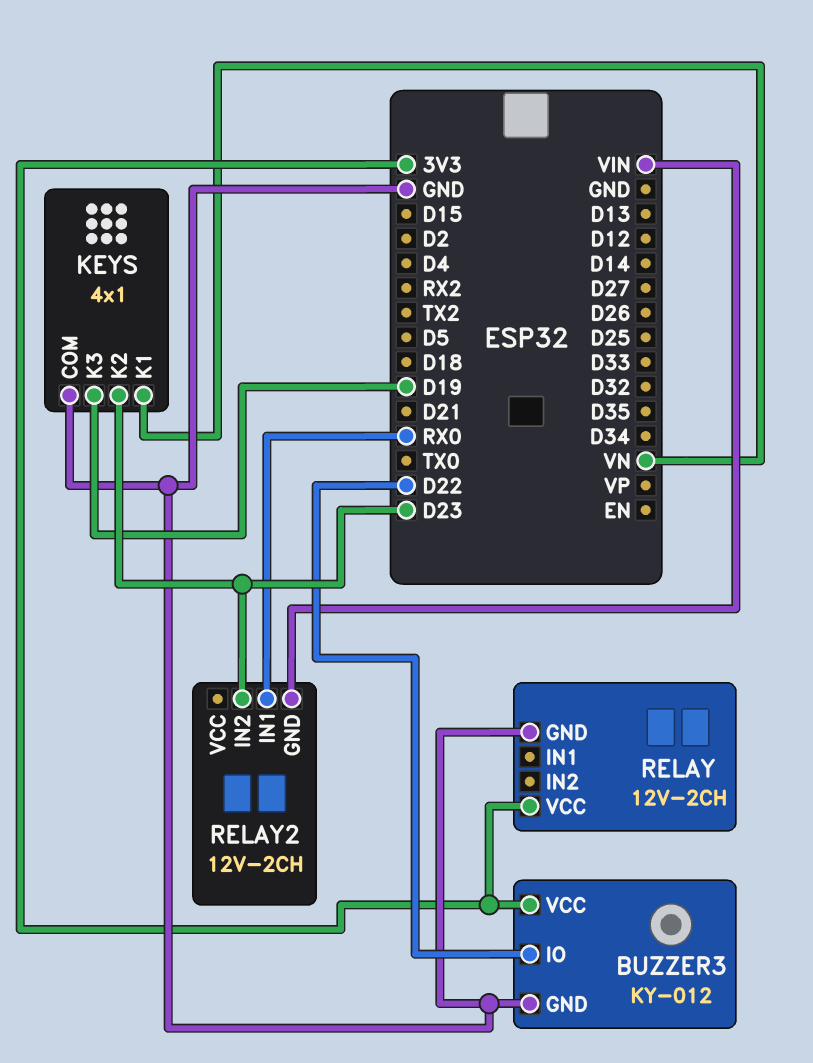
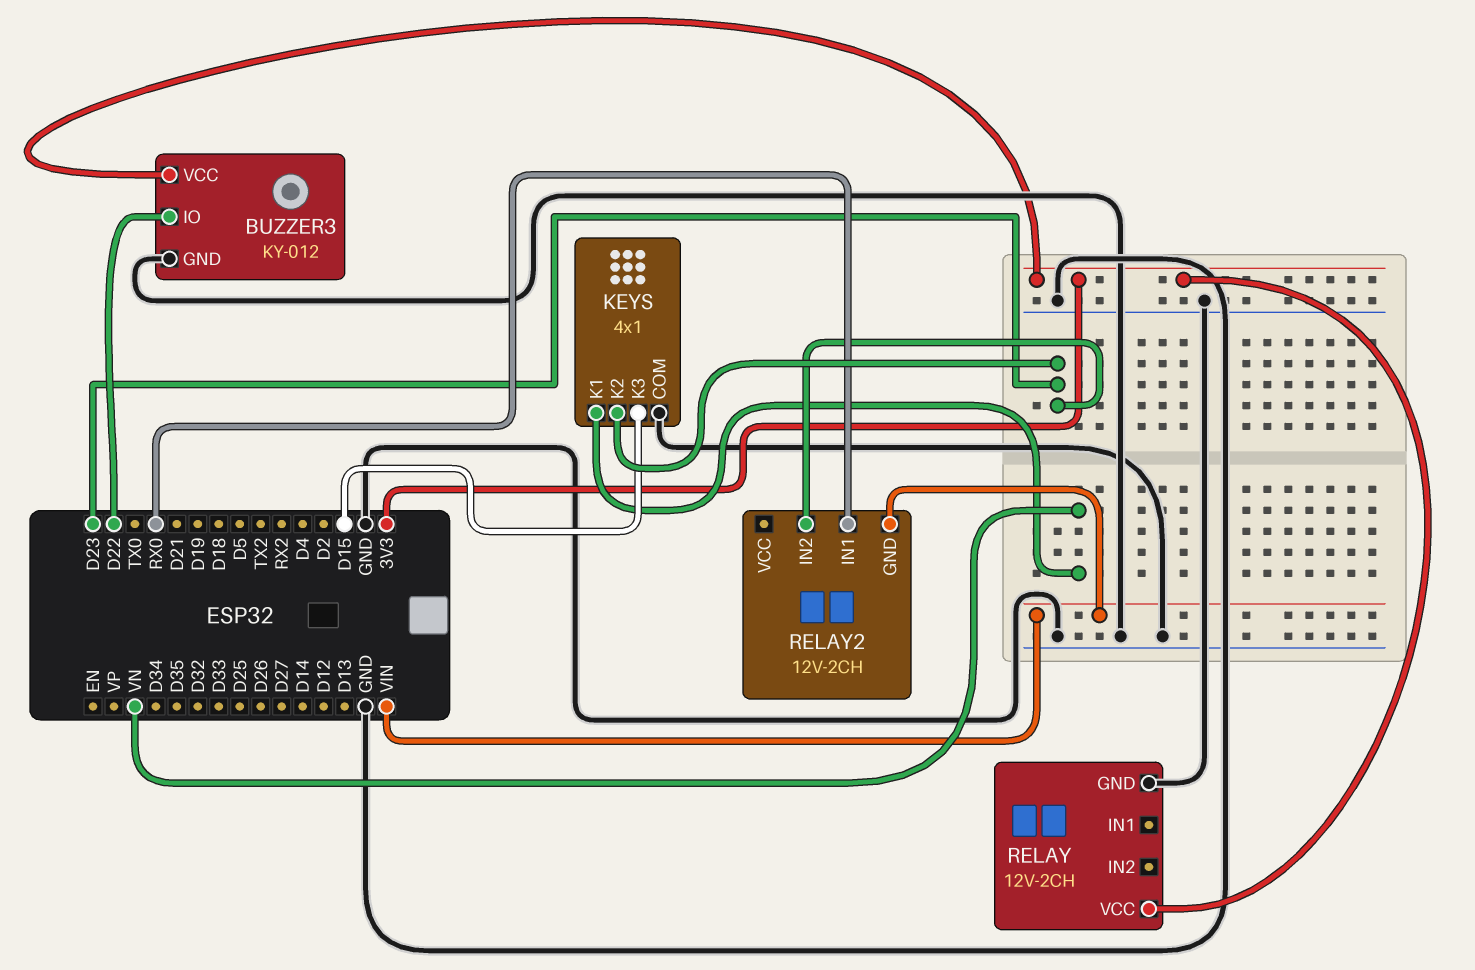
KEYS pin K3: D19 -> D15

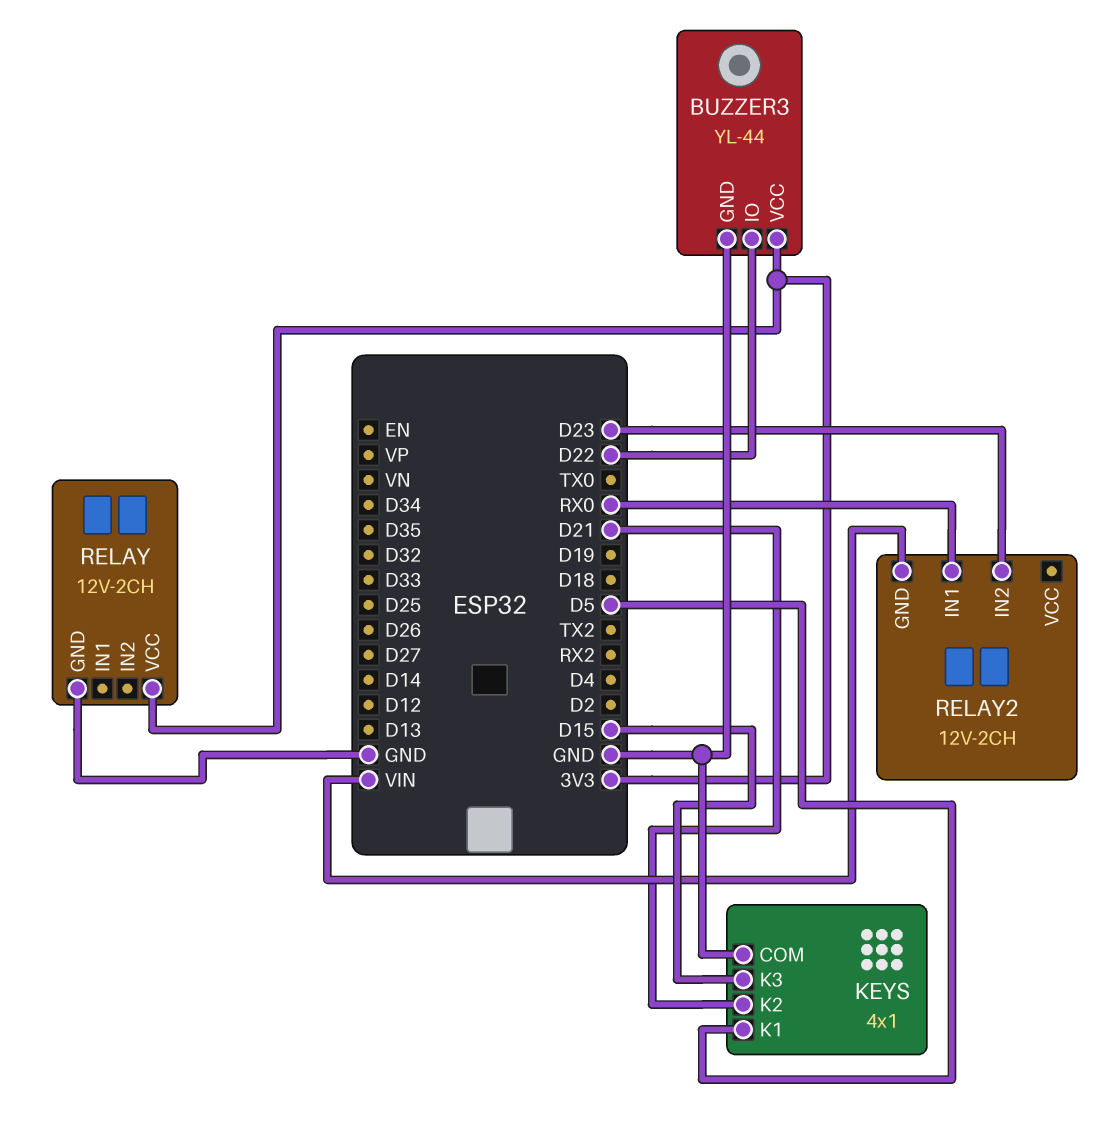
BUZZER3: KY-012 -> YL-44
KEYS pin K1: VN -> D5
KEYS pin K2: D23 -> D21

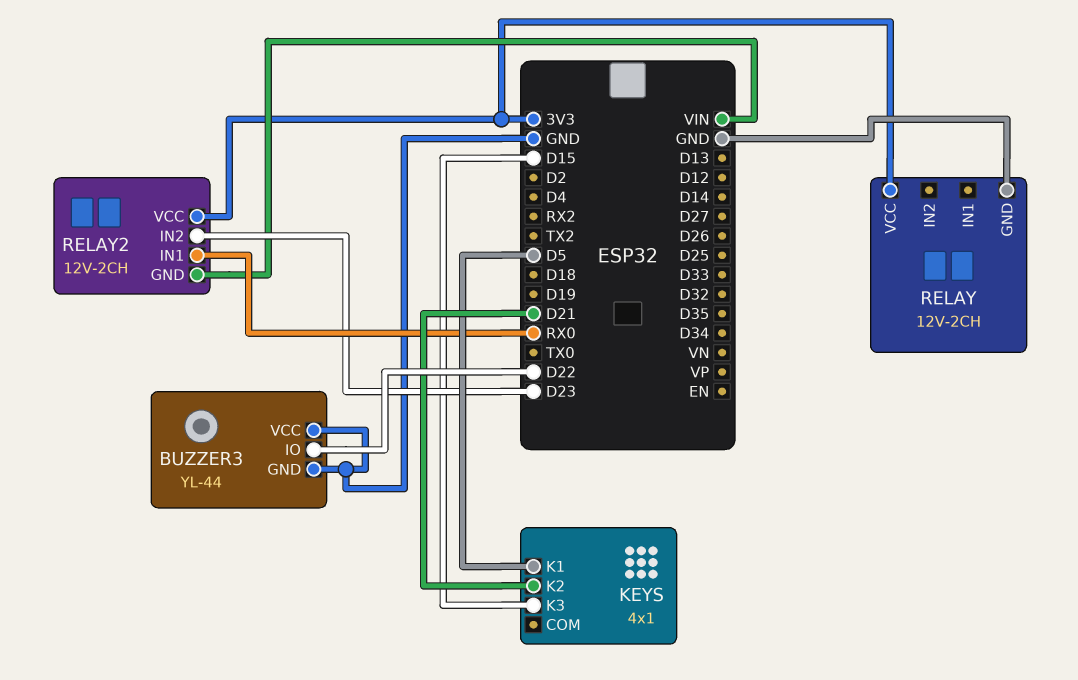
BUZZER3 pin VCC: 3V3 -> GND
KEYS pin COM: GND -> none
RELAY2 pin VCC: none -> 3V3

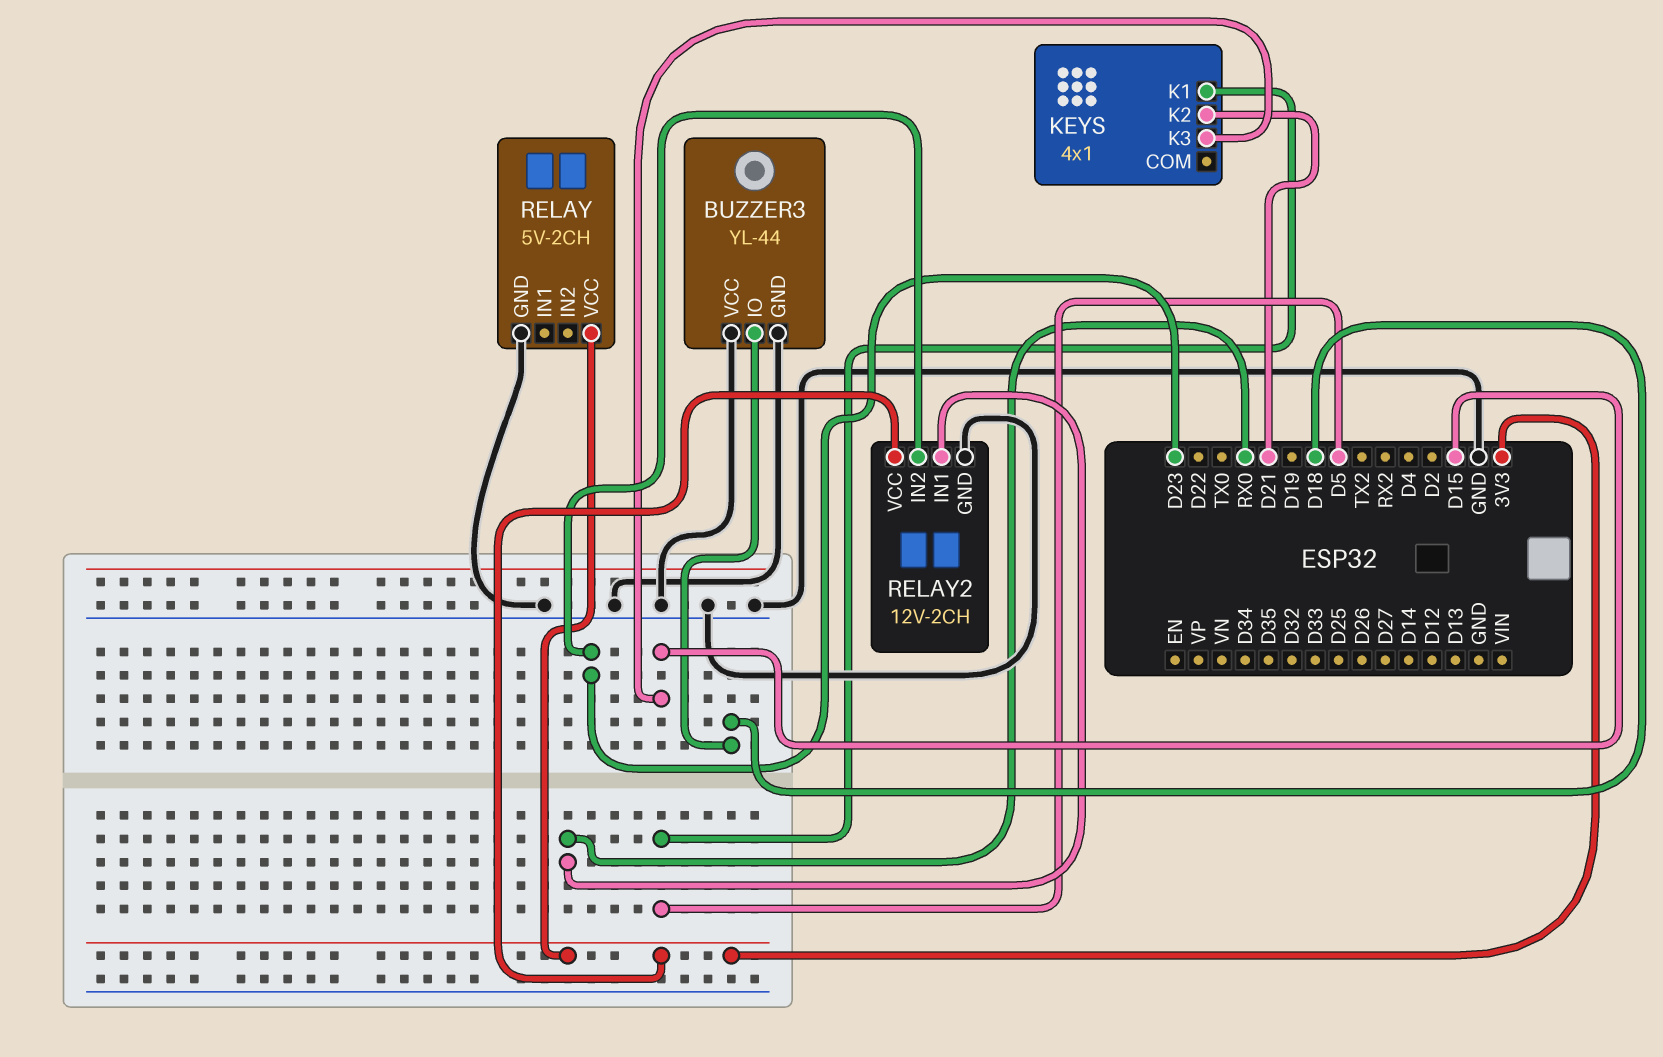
BUZZER3 pin IO: D22 -> D18
RELAY: 12V-2CH -> 5V-2CH
RELAY2 pin GND: VIN -> GND

